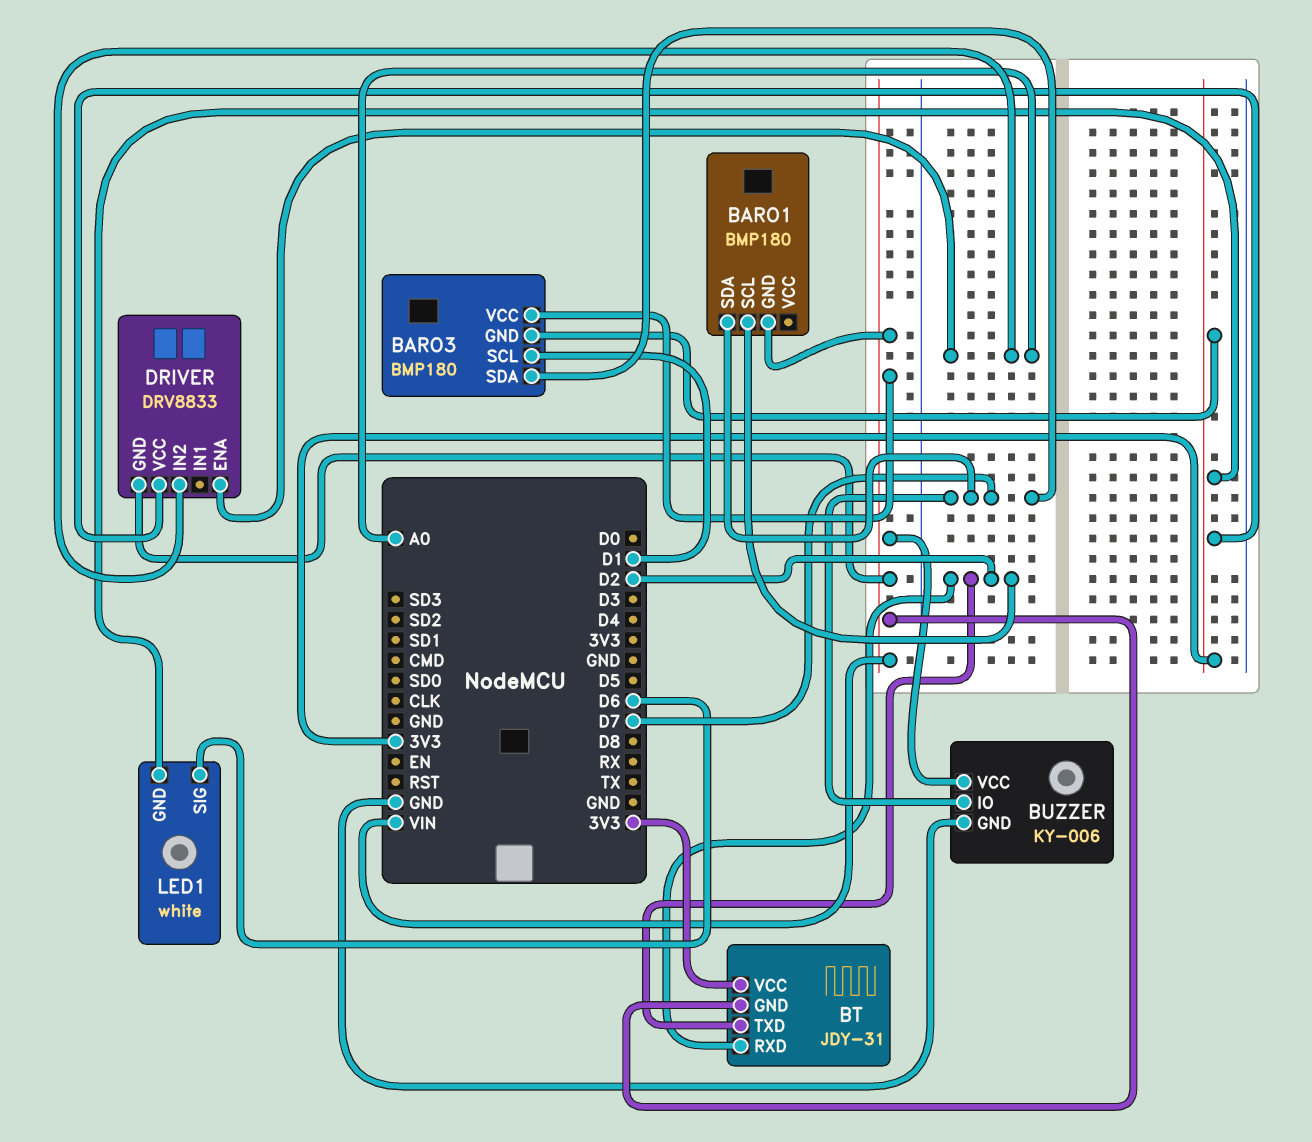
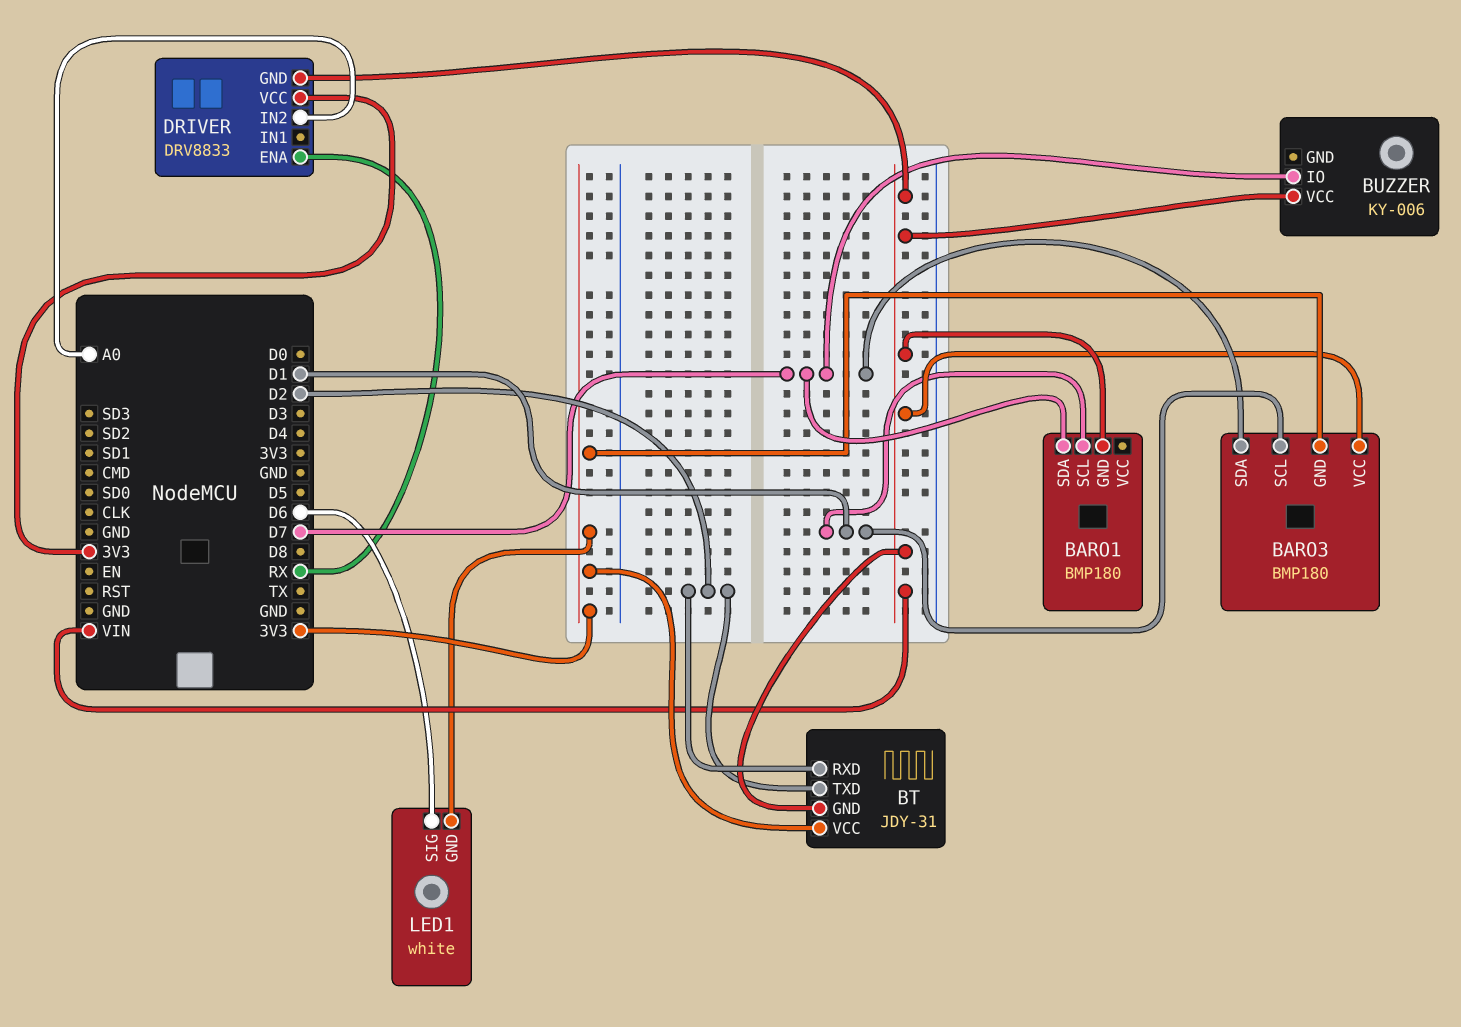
BARO1 pin SCL: D2 -> D1
BUZZER pin GND: GND -> none
DRIVER pin ENA: A0 -> RX

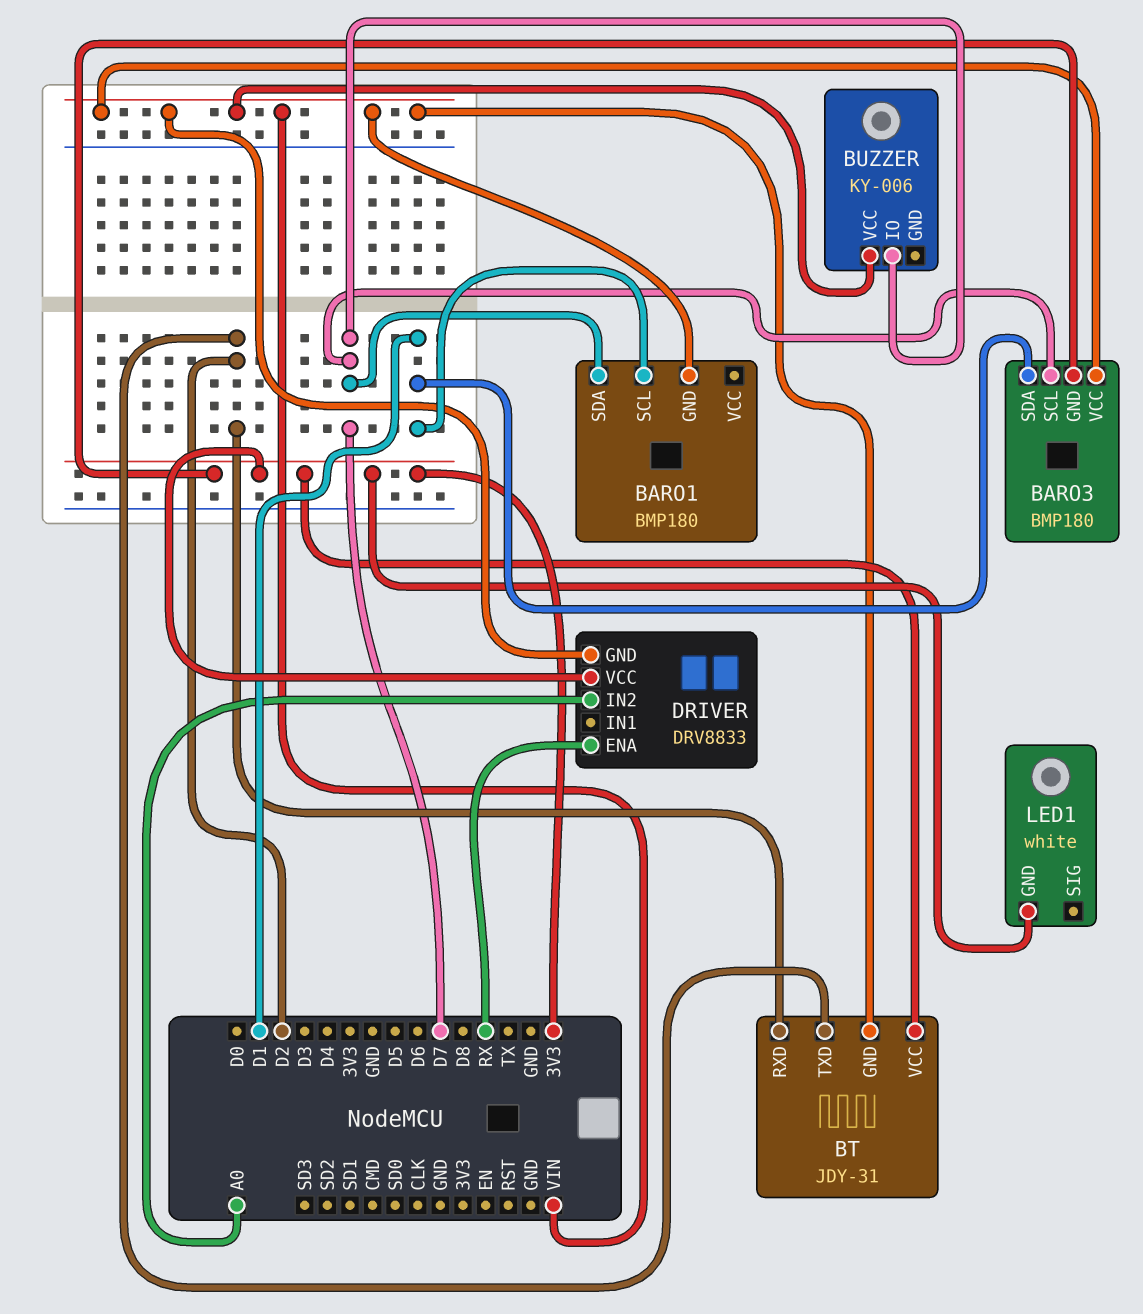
BARO3 pin SCL: D1 -> D7
BARO3 pin SDA: D7 -> D1
LED1 pin SIG: D6 -> none

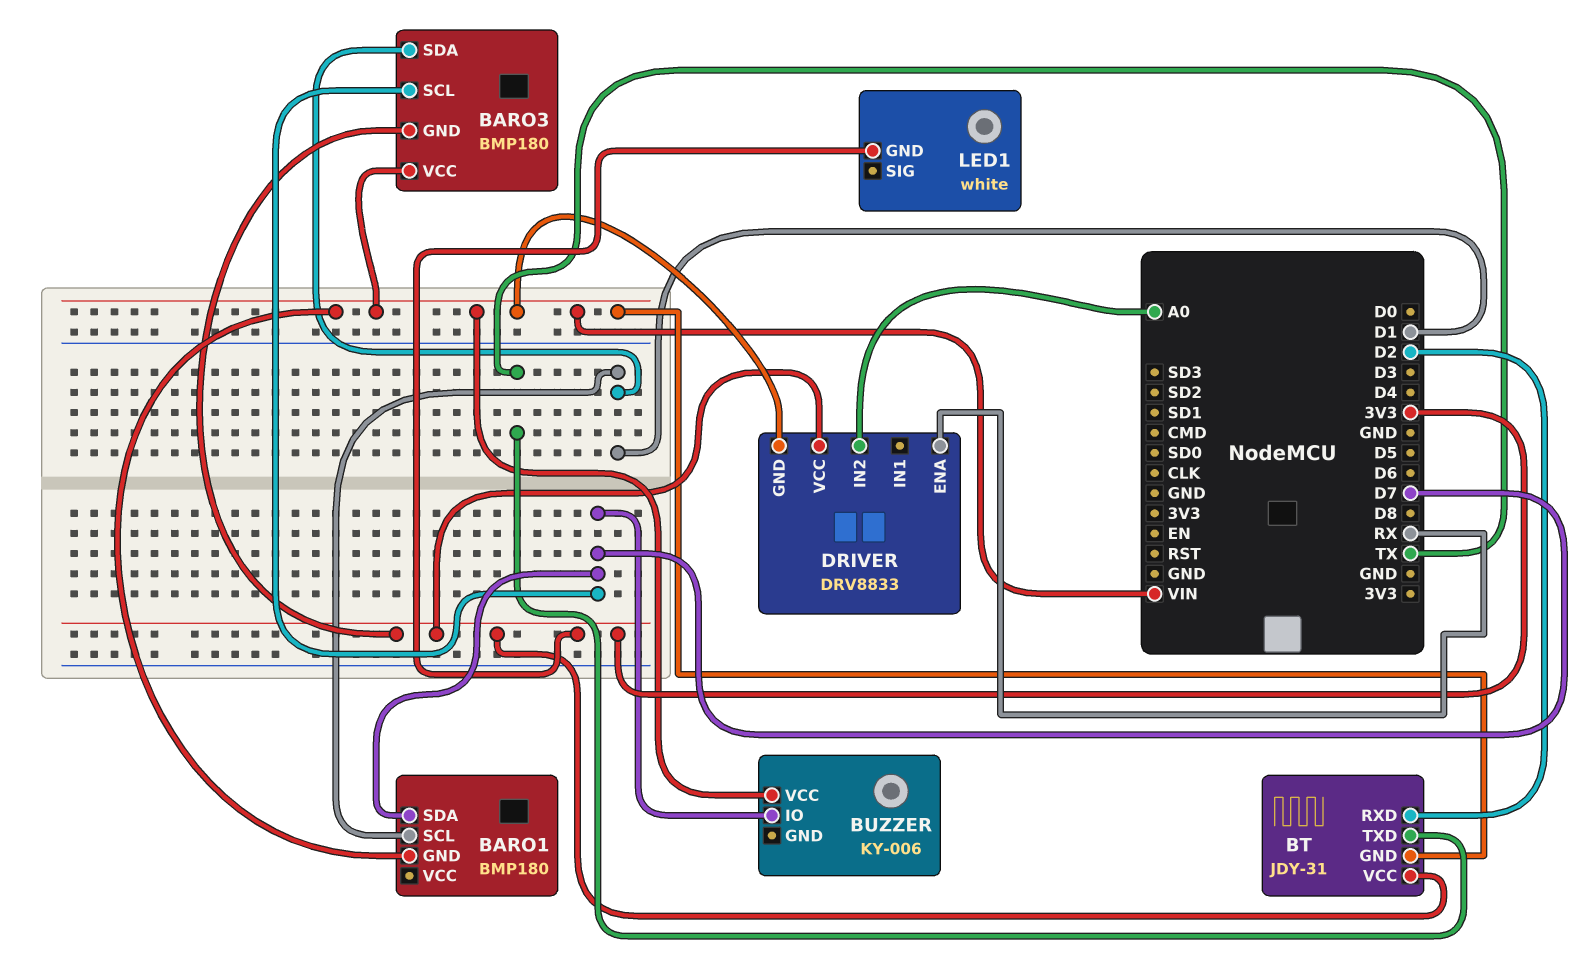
BT pin TXD: D2 -> TX

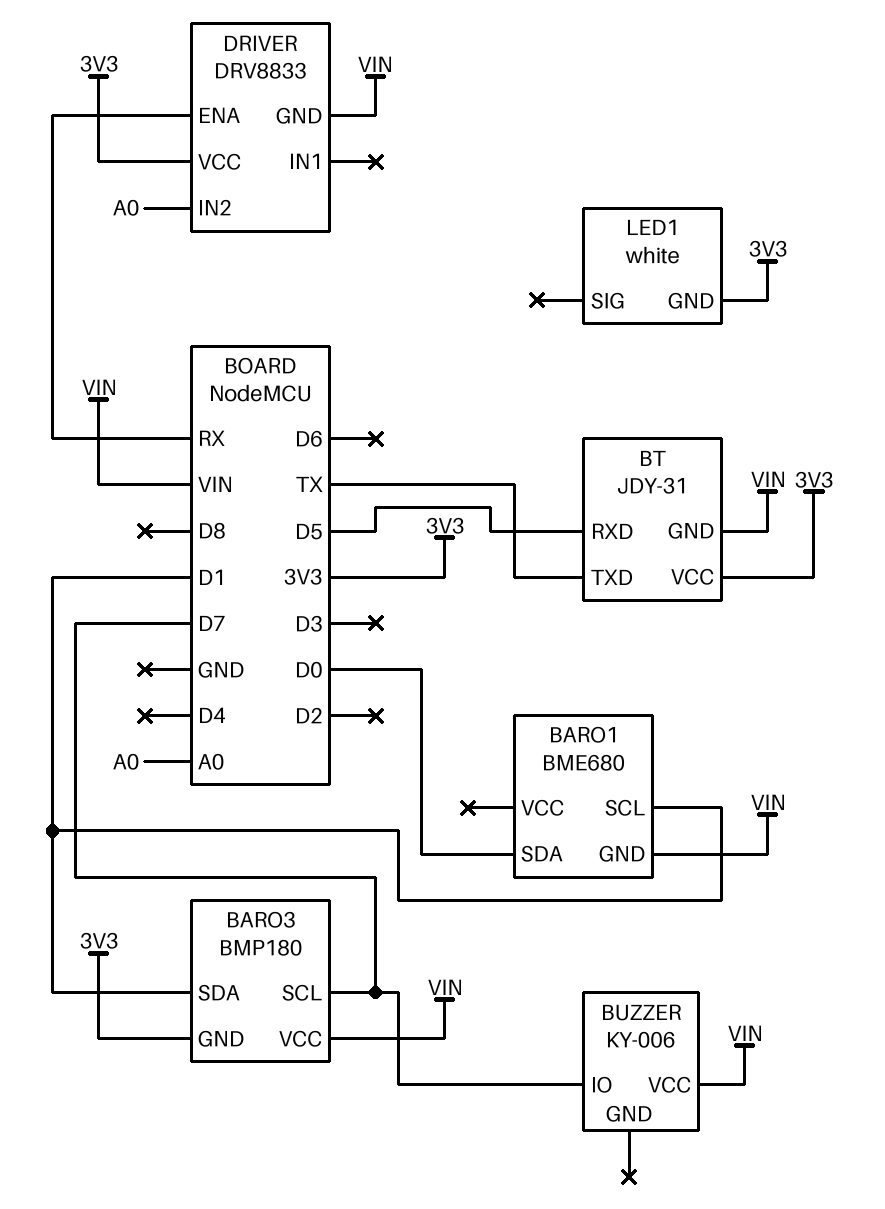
BARO1: BMP180 -> BME680
BARO1 pin SDA: D7 -> D0
BT pin RXD: D2 -> D5

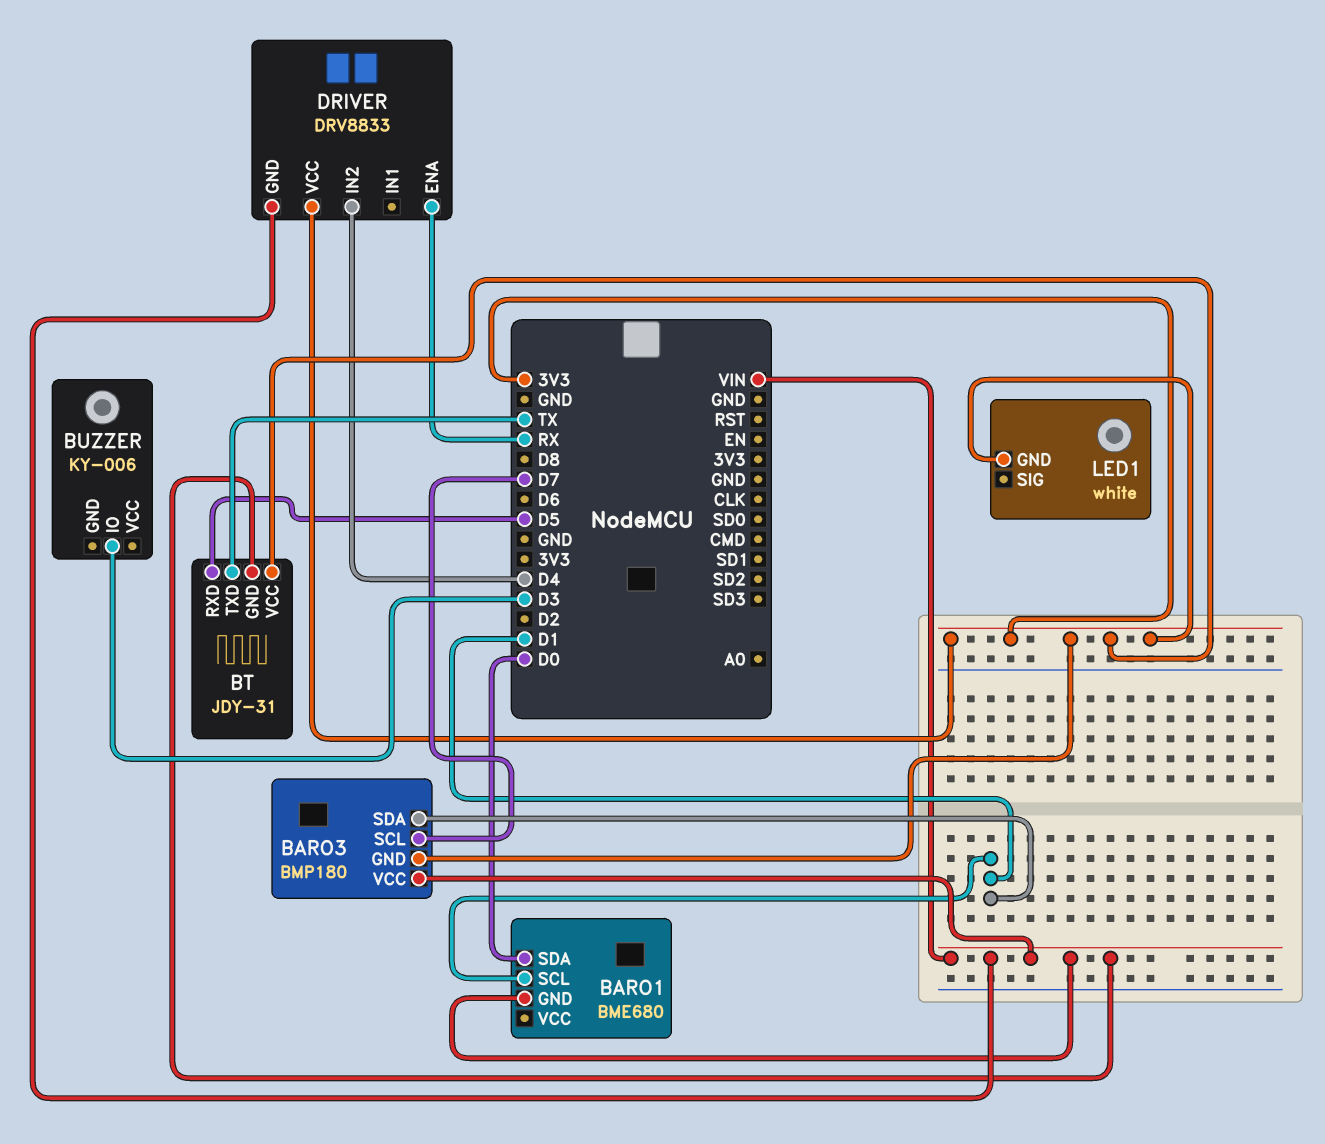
BUZZER pin IO: D7 -> D3
BUZZER pin VCC: VIN -> none
DRIVER pin IN2: A0 -> D4

